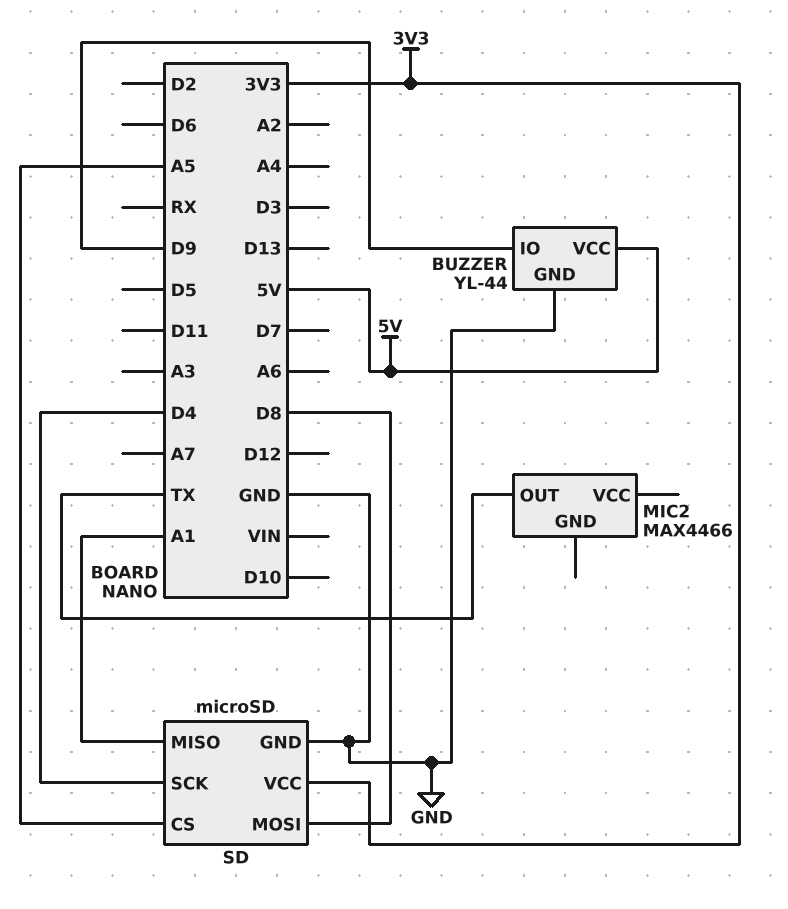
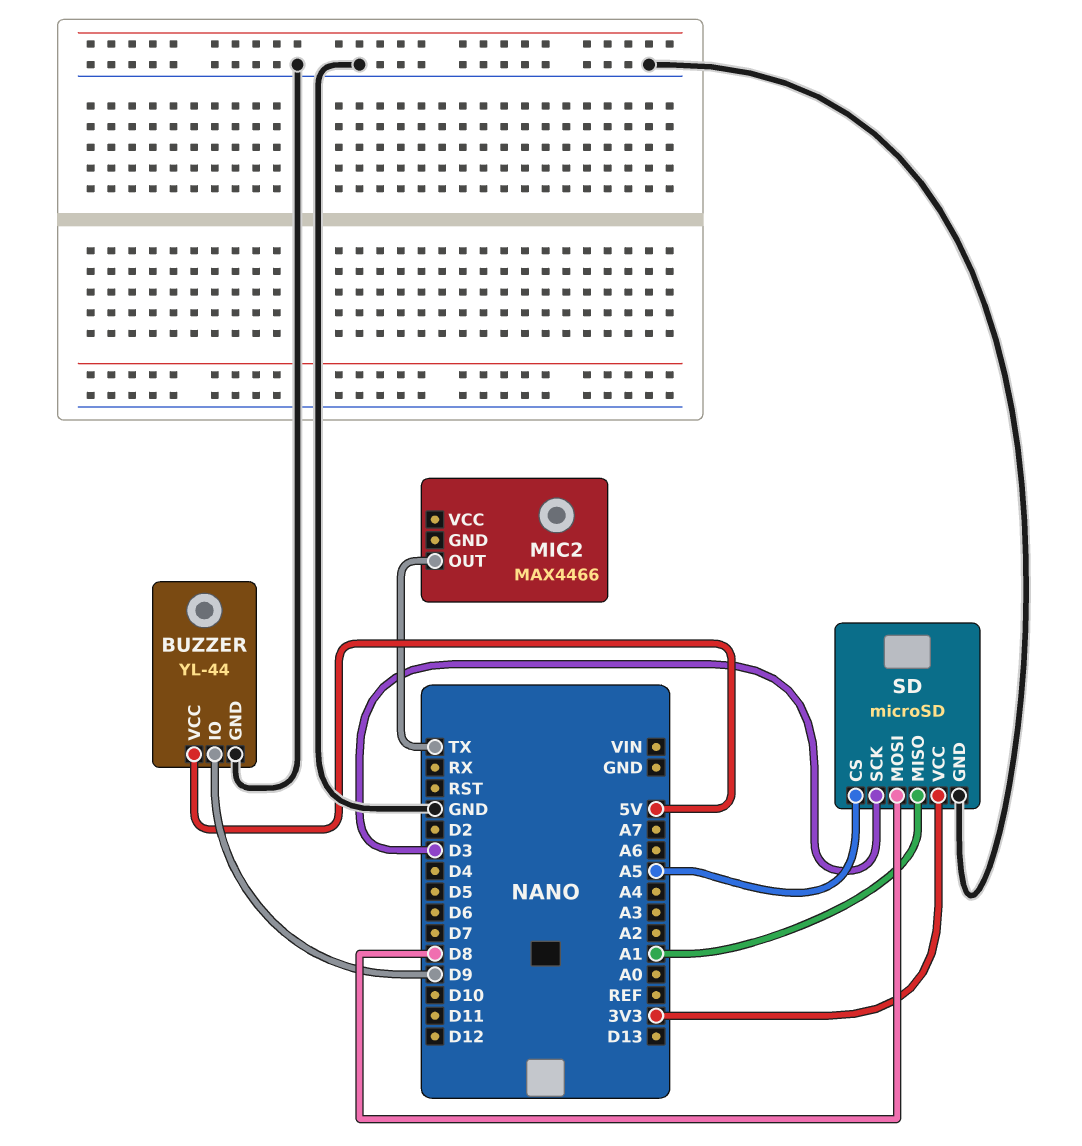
SD pin SCK: D4 -> D3

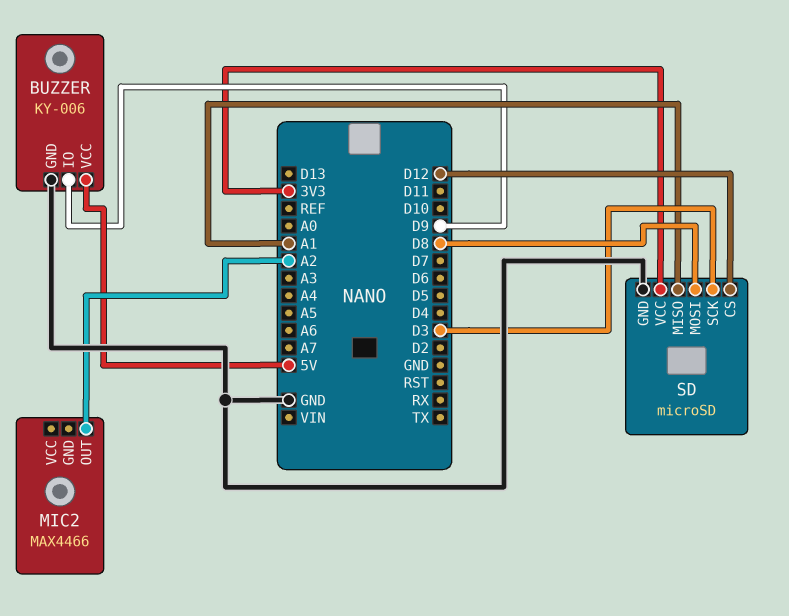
BUZZER: YL-44 -> KY-006
MIC2 pin OUT: TX -> A2
SD pin CS: A5 -> D12

